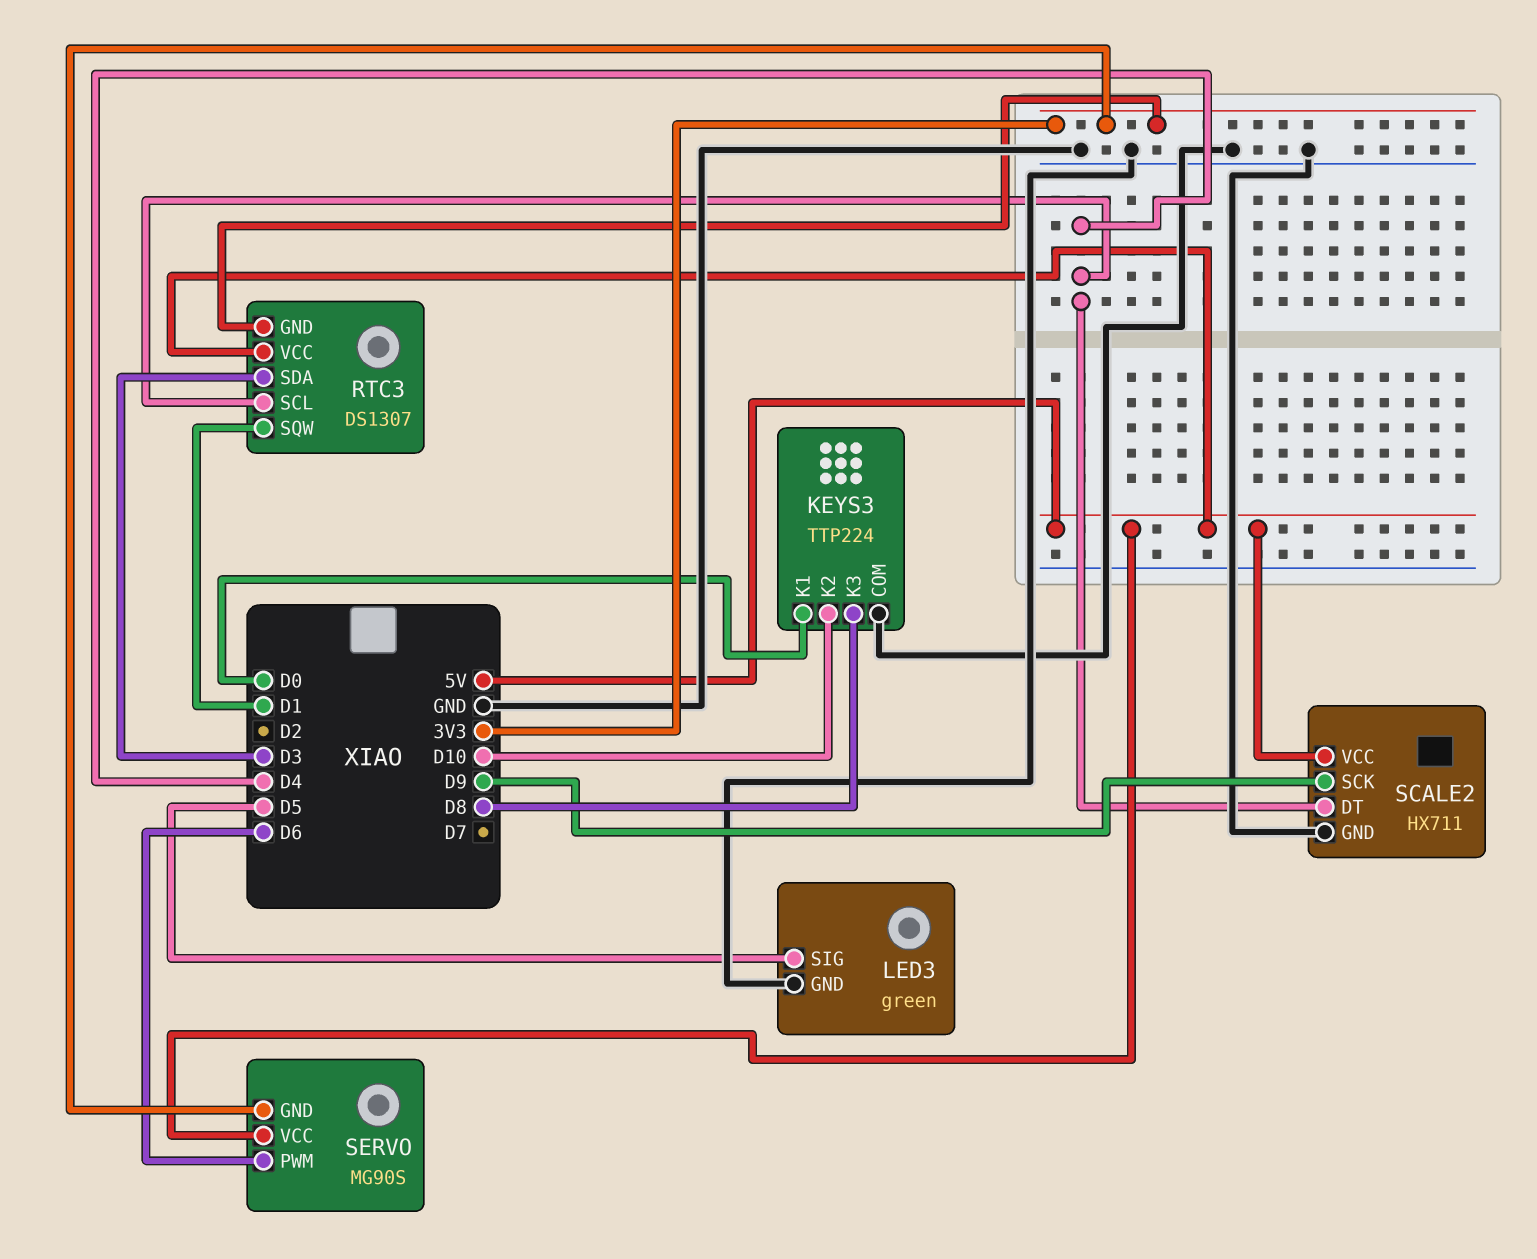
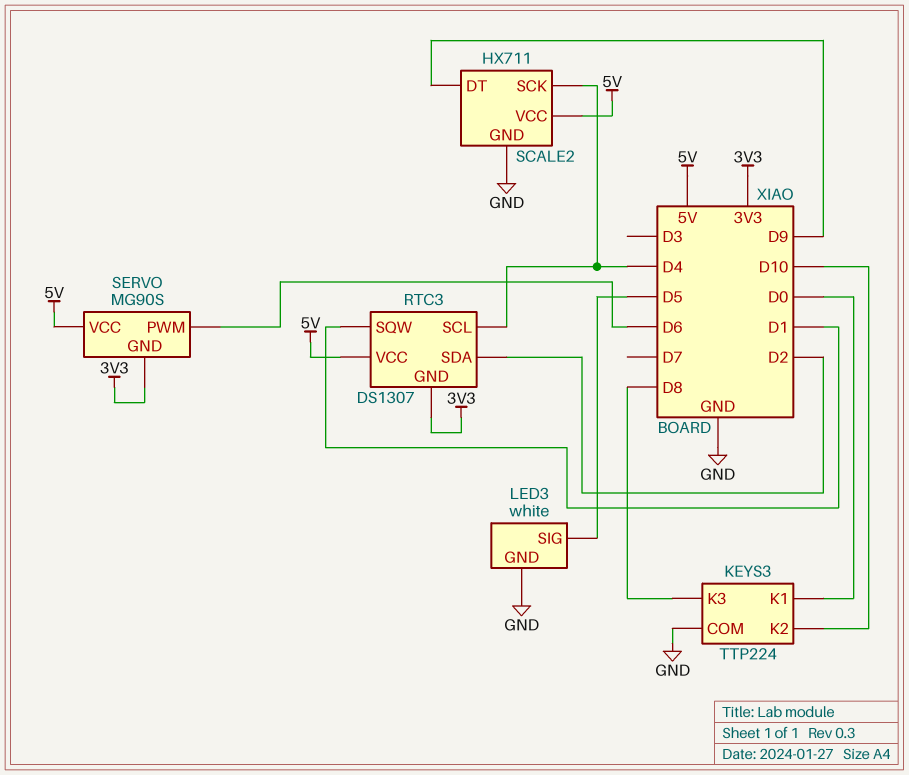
LED3: green -> white
RTC3 pin SDA: D3 -> D2
SCALE2 pin DT: D4 -> D9
SCALE2 pin SCK: D9 -> D4

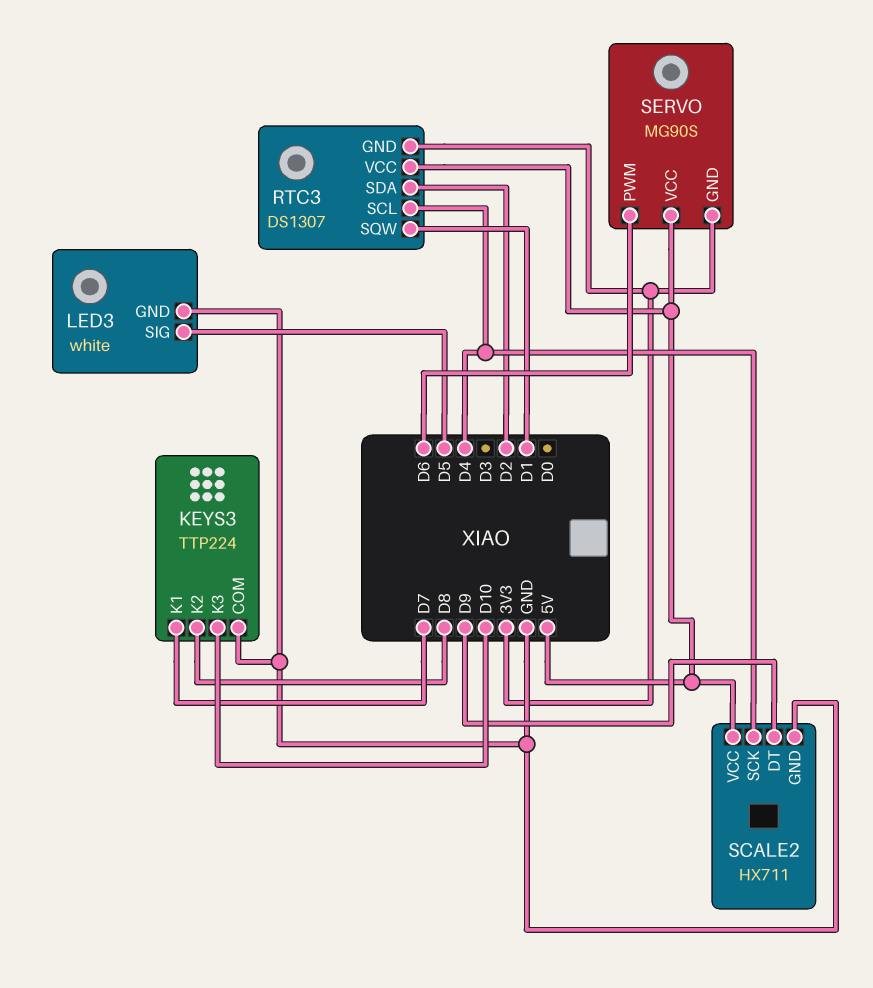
KEYS3 pin K1: D0 -> D7
KEYS3 pin K2: D10 -> D8
KEYS3 pin K3: D8 -> D10

